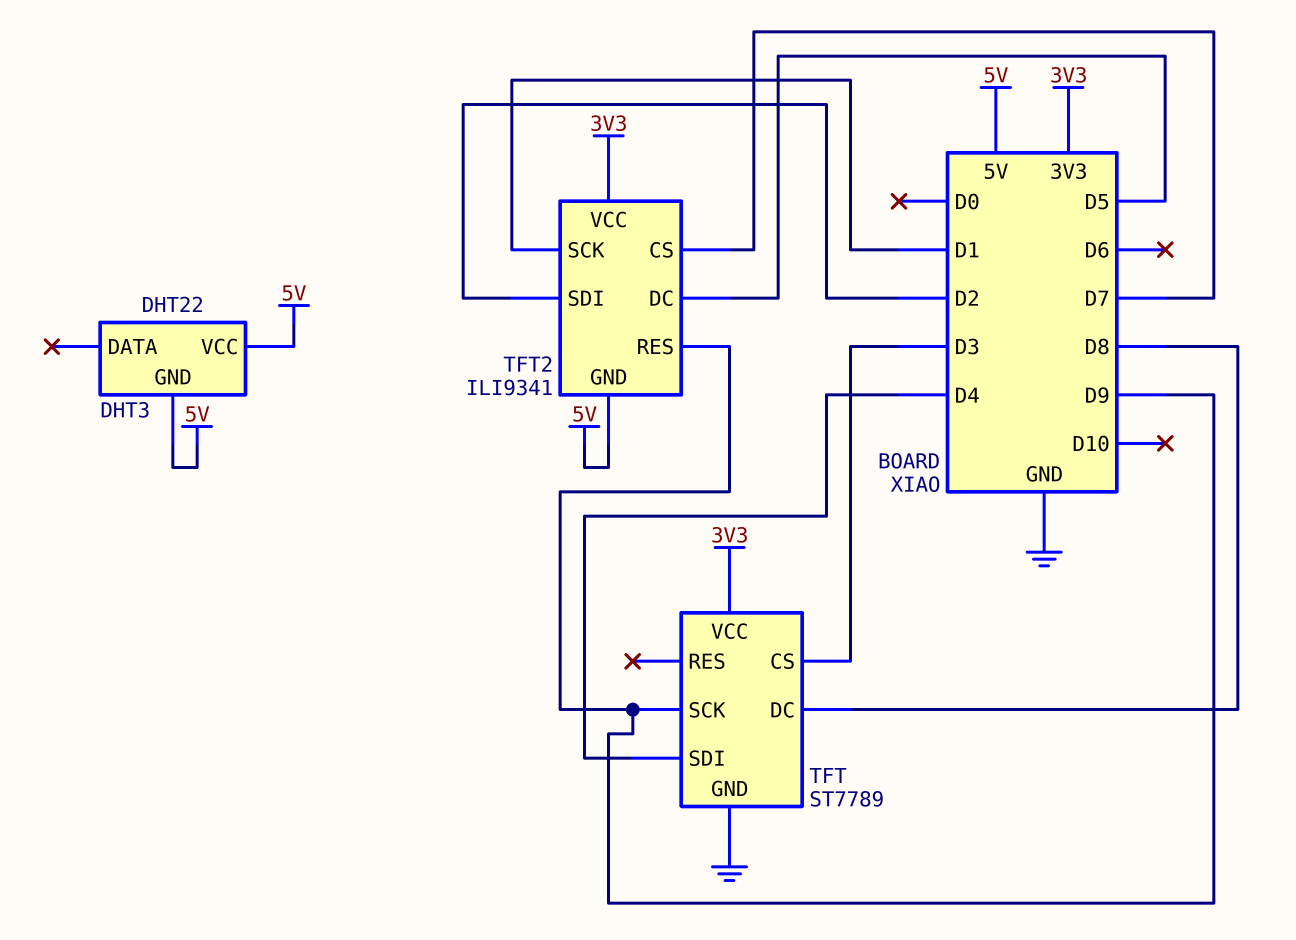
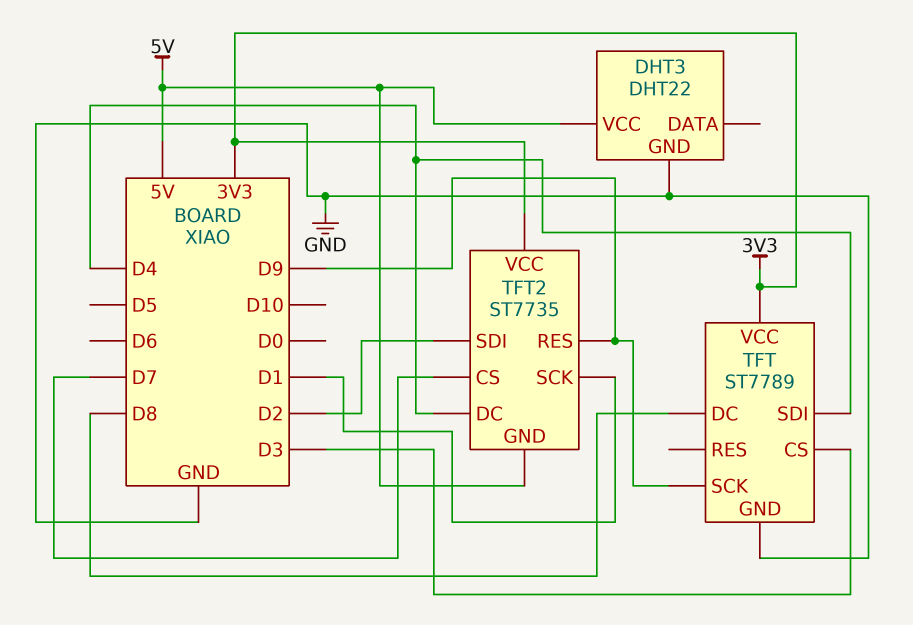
DHT3 pin GND: 5V -> GND
TFT2: ILI9341 -> ST7735
TFT2 pin DC: D5 -> D4

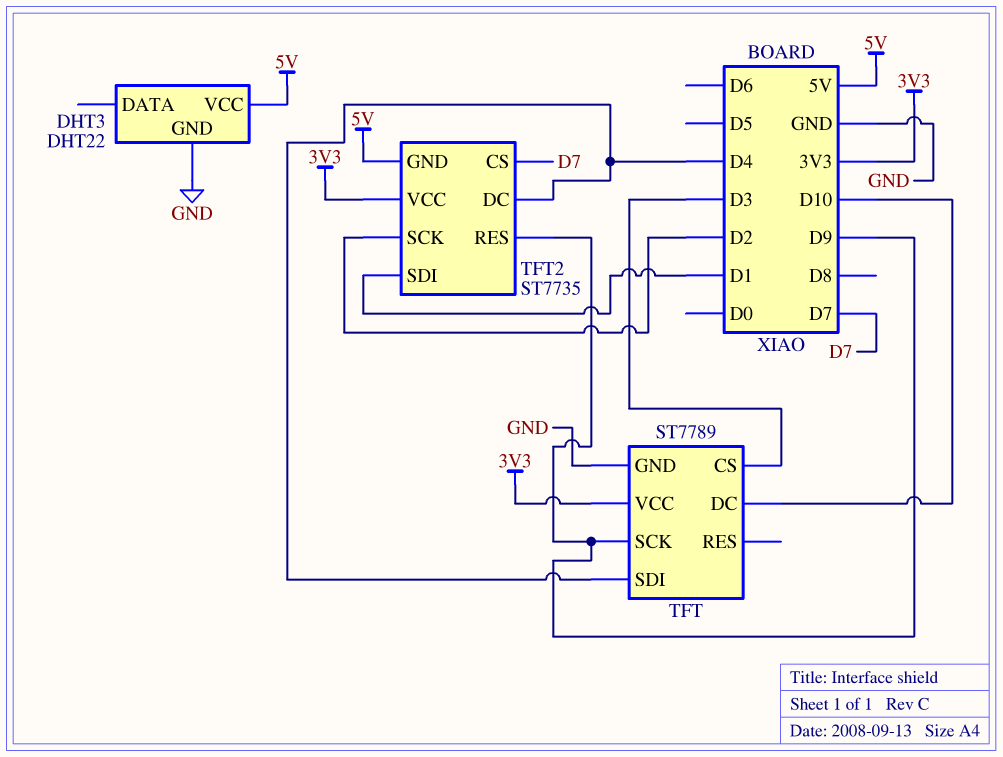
TFT pin DC: D8 -> D10
TFT2 pin SCK: D1 -> D2
TFT2 pin SDI: D2 -> D1

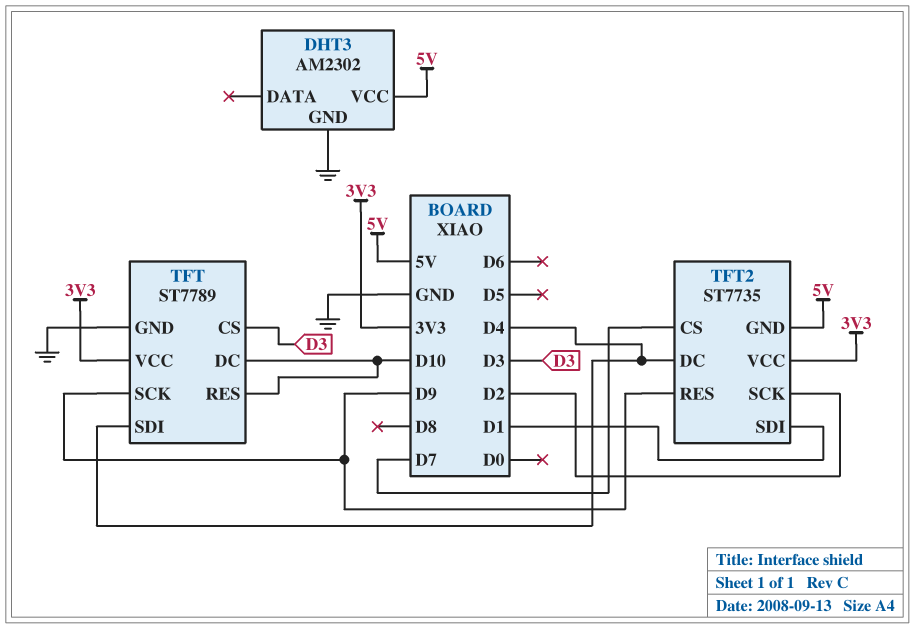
DHT3: DHT22 -> AM2302
TFT pin RES: none -> D10

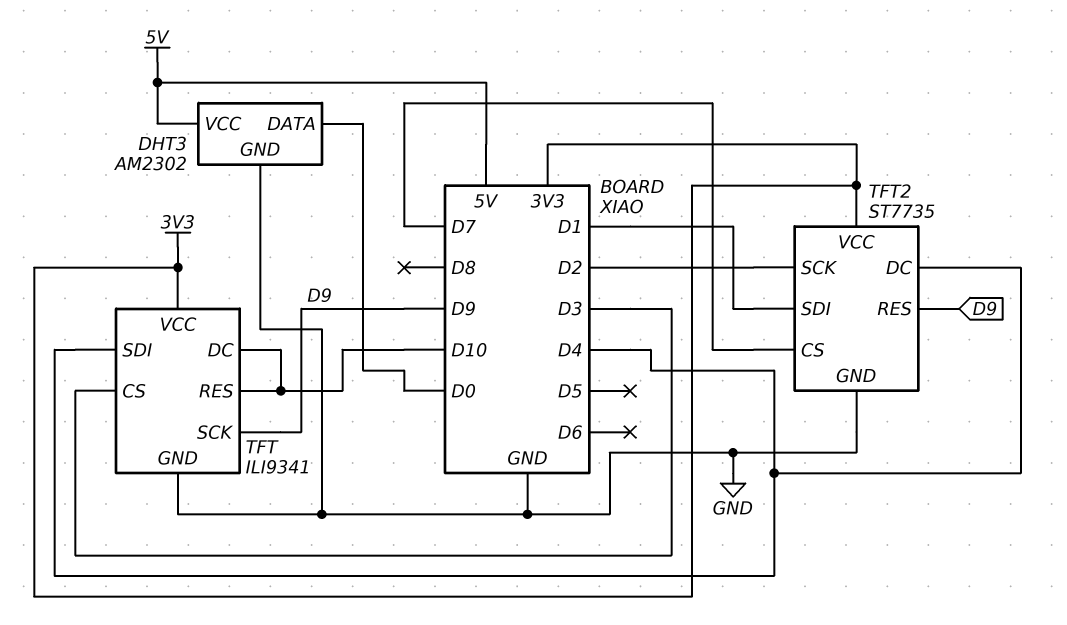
DHT3 pin DATA: none -> D0
TFT: ST7789 -> ILI9341
TFT2 pin GND: 5V -> GND

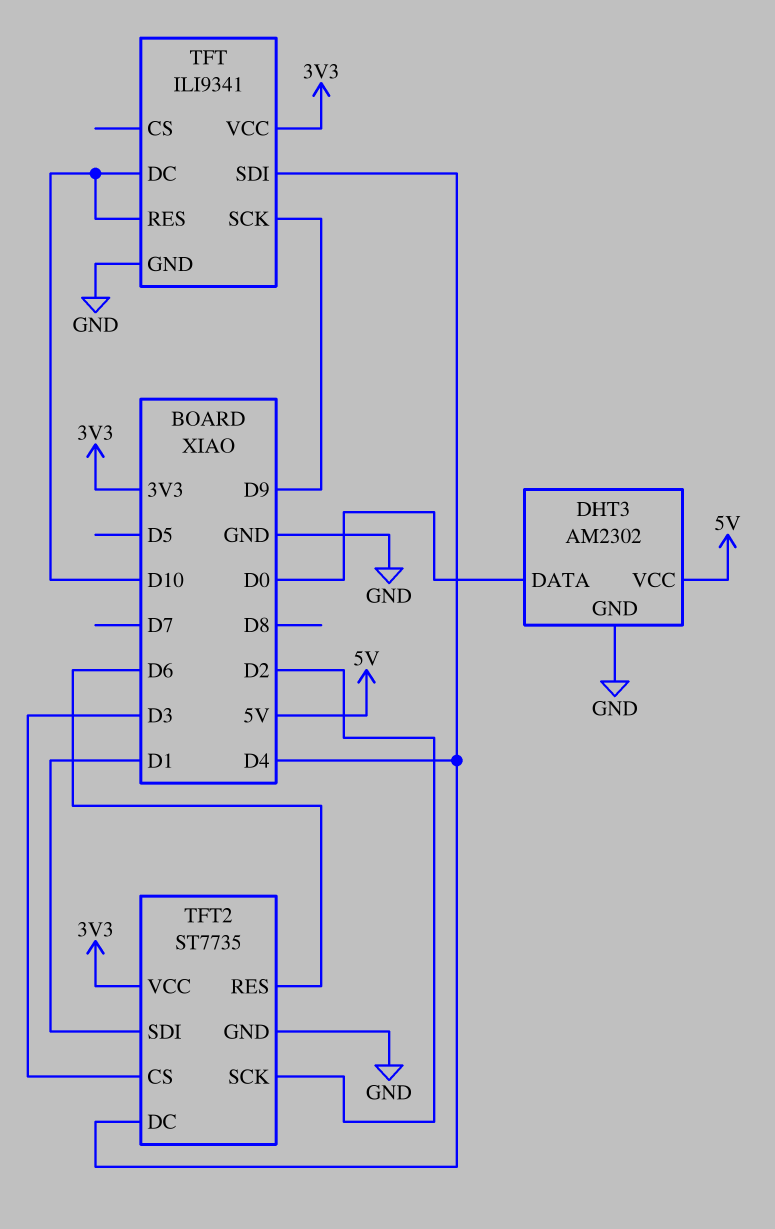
TFT pin CS: D3 -> none
TFT2 pin CS: D7 -> D3
TFT2 pin RES: D9 -> D6

